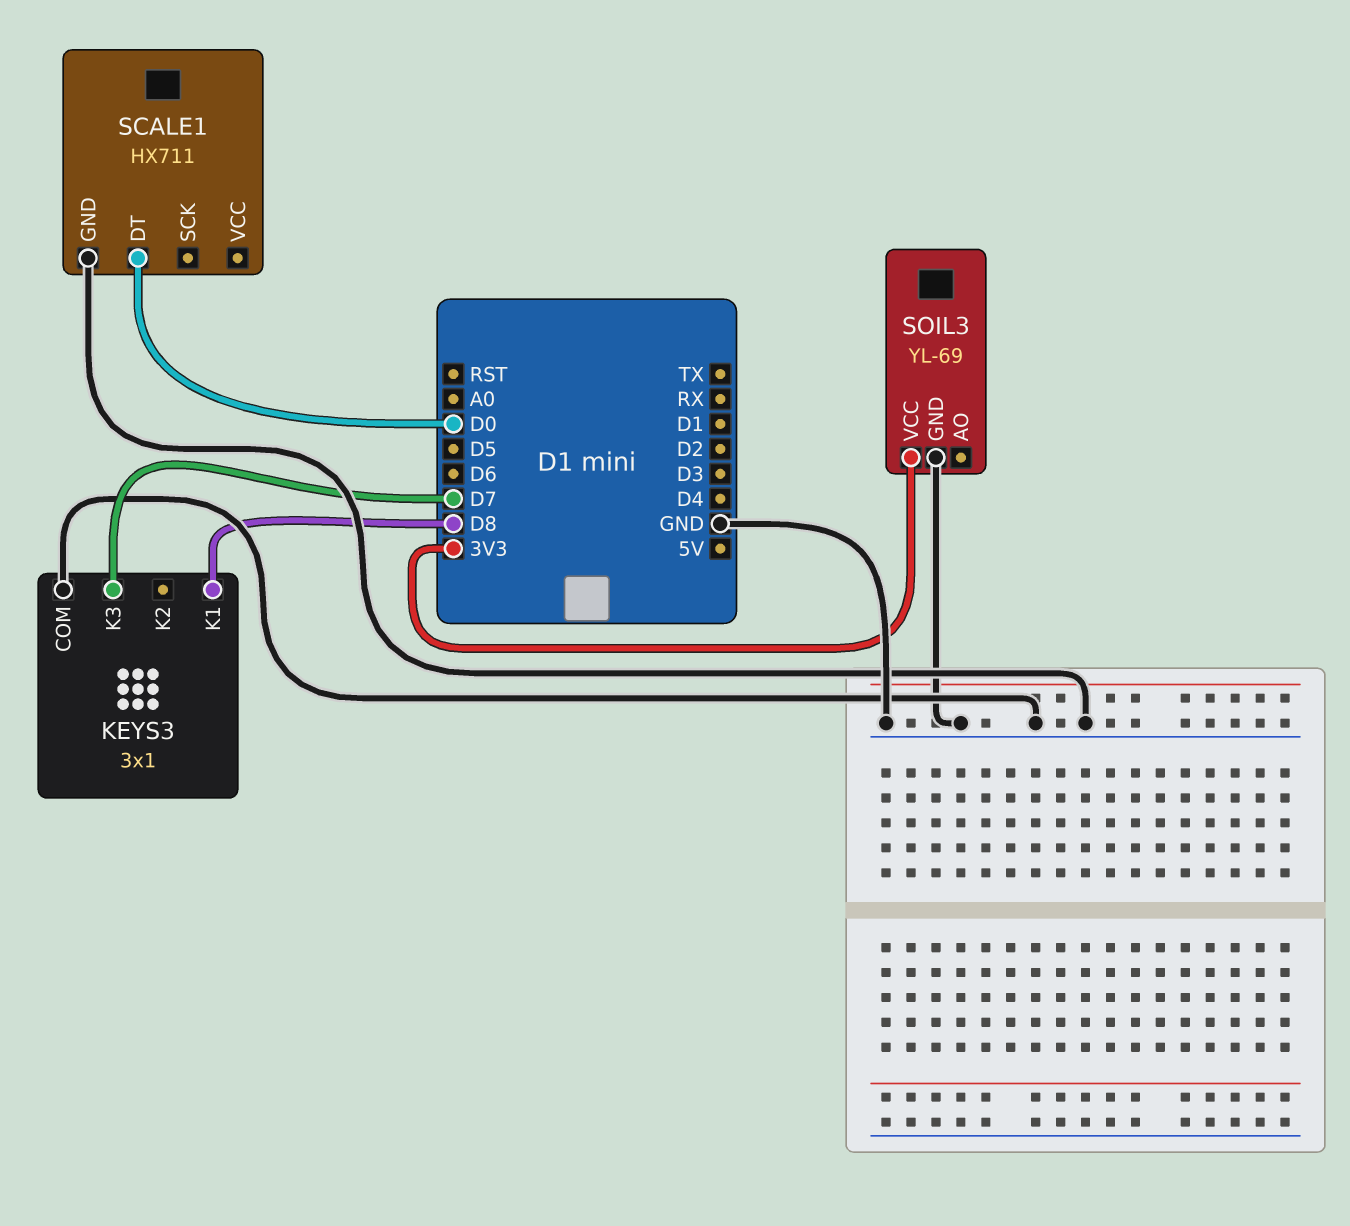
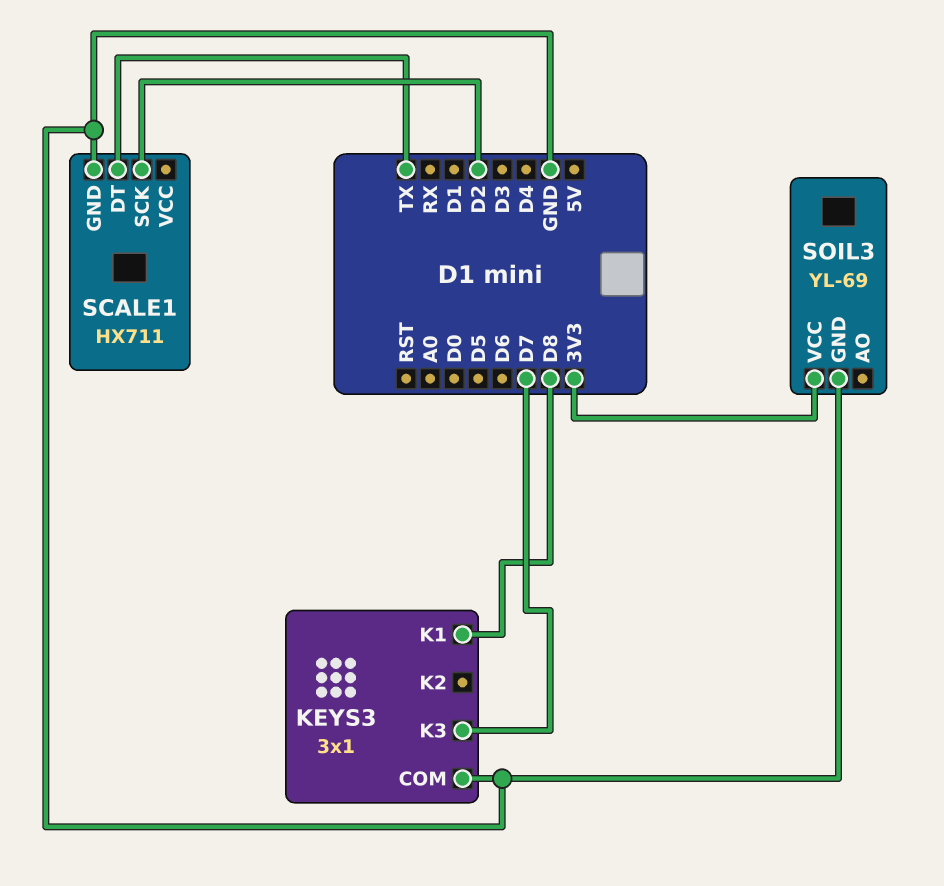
SCALE1 pin DT: D0 -> TX
SCALE1 pin SCK: none -> D2

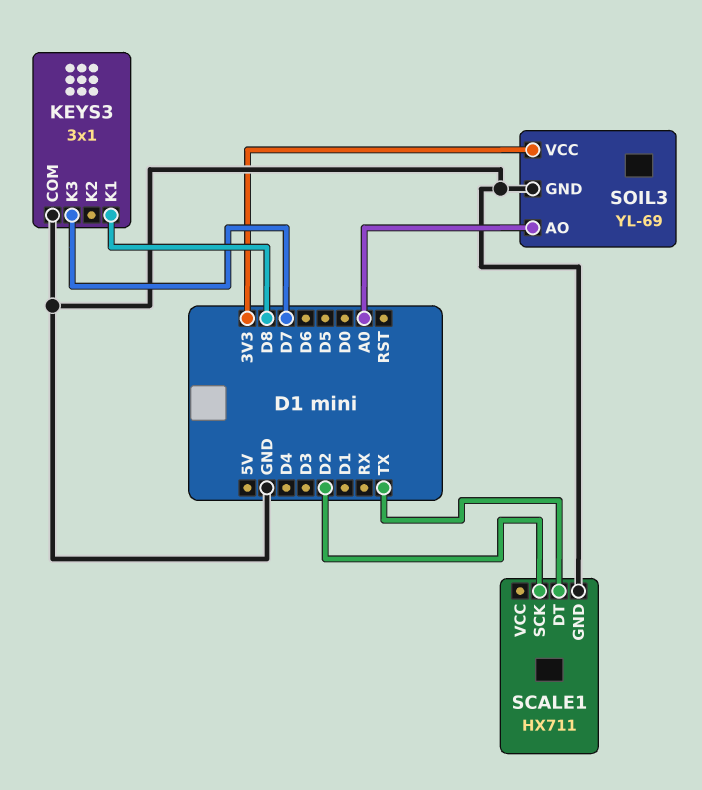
SOIL3 pin AO: none -> A0

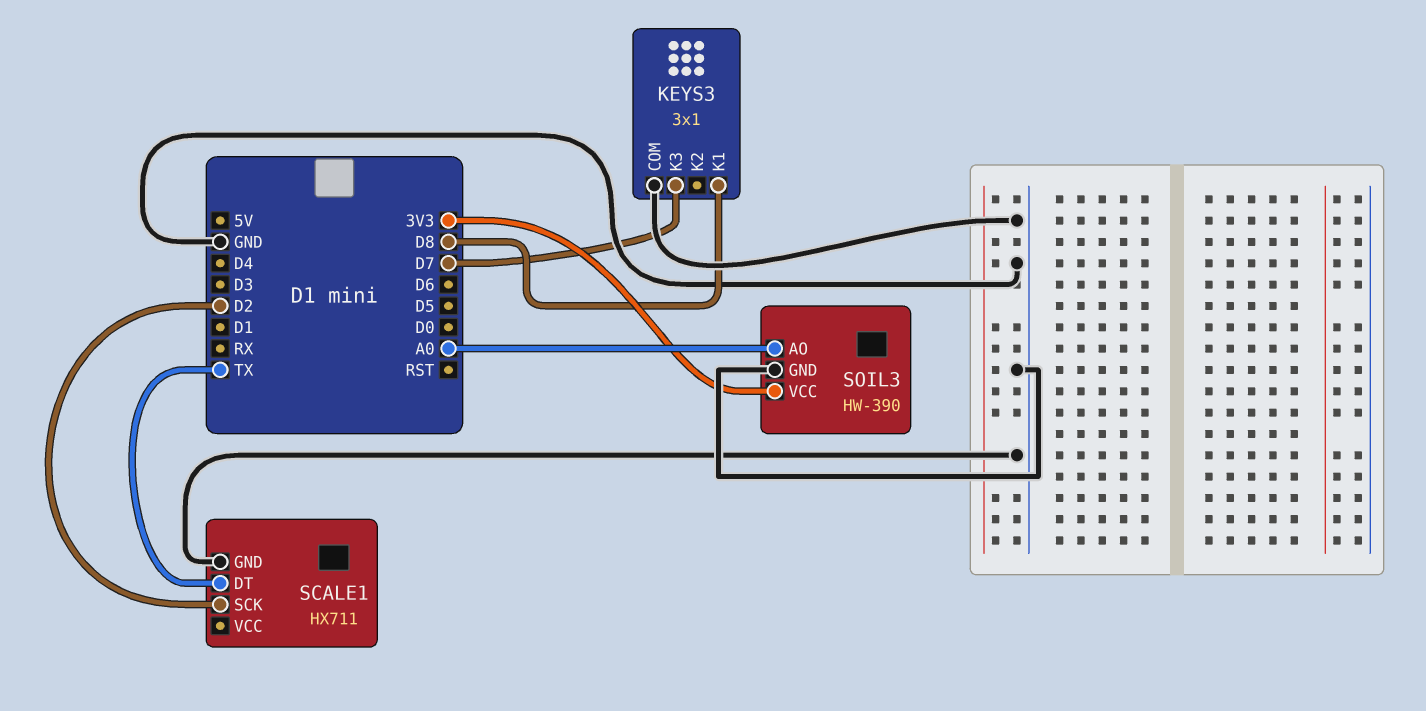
SOIL3: YL-69 -> HW-390

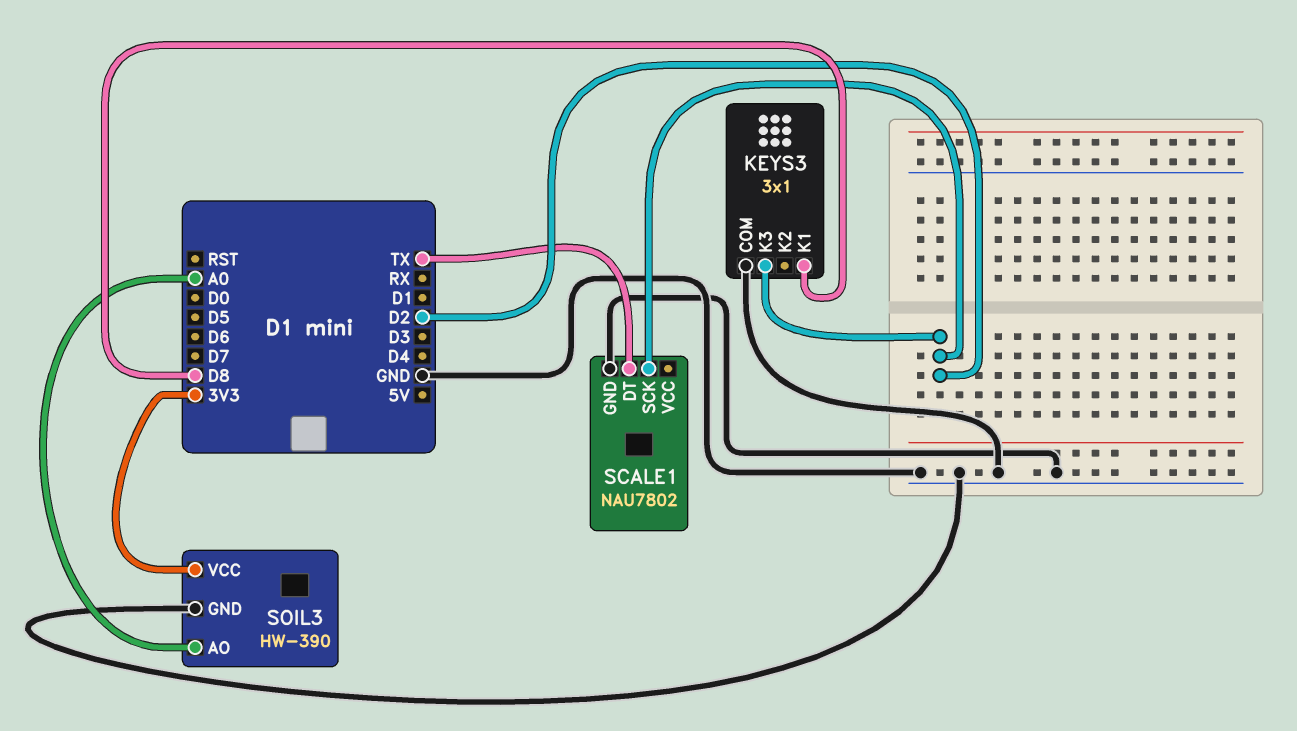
KEYS3 pin K3: D7 -> D2
SCALE1: HX711 -> NAU7802

